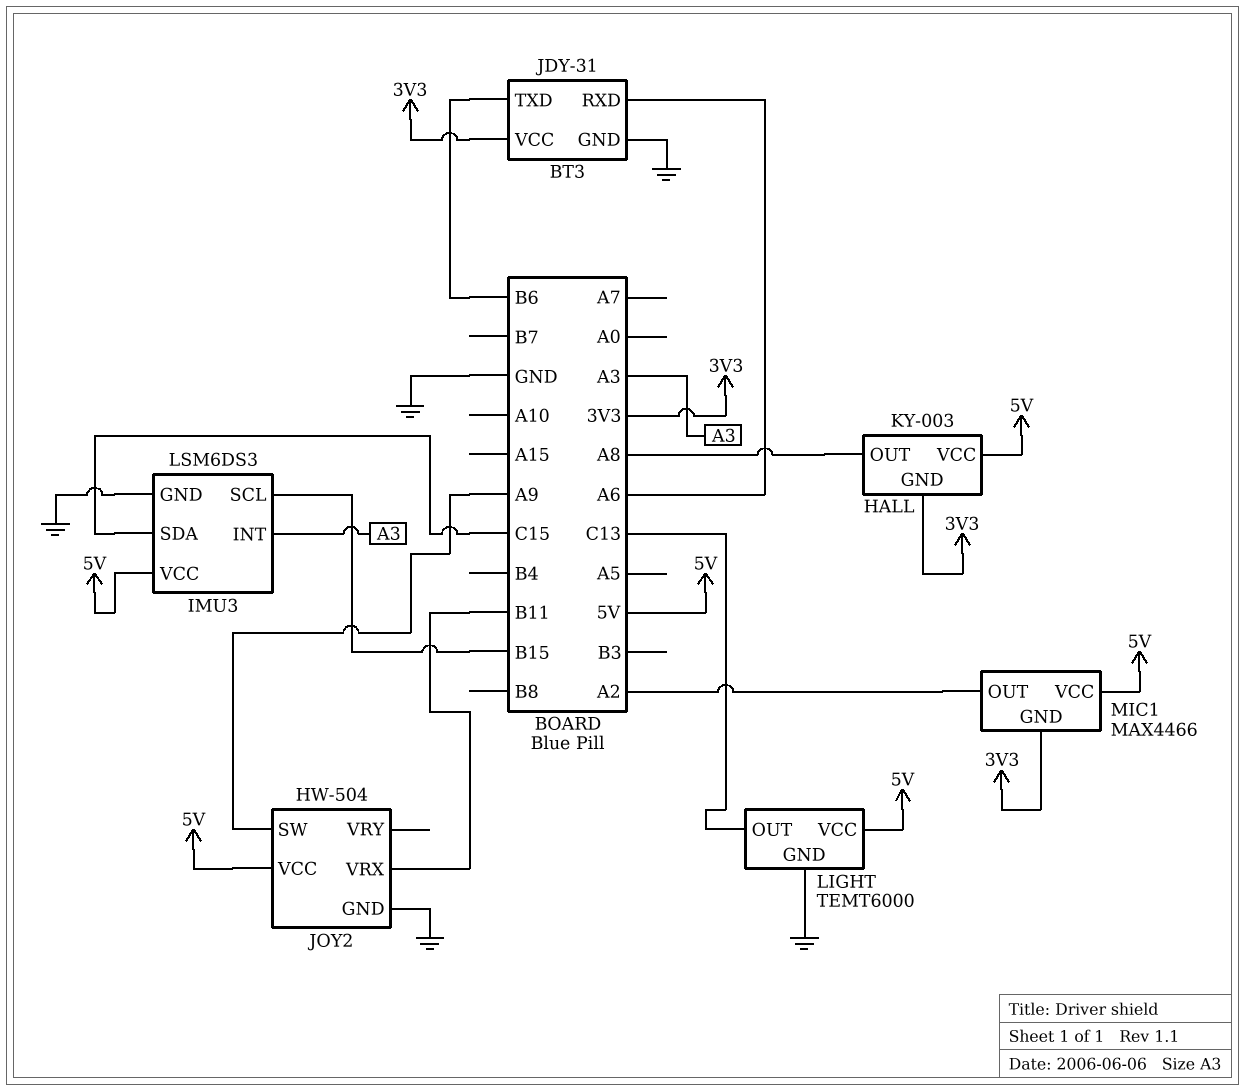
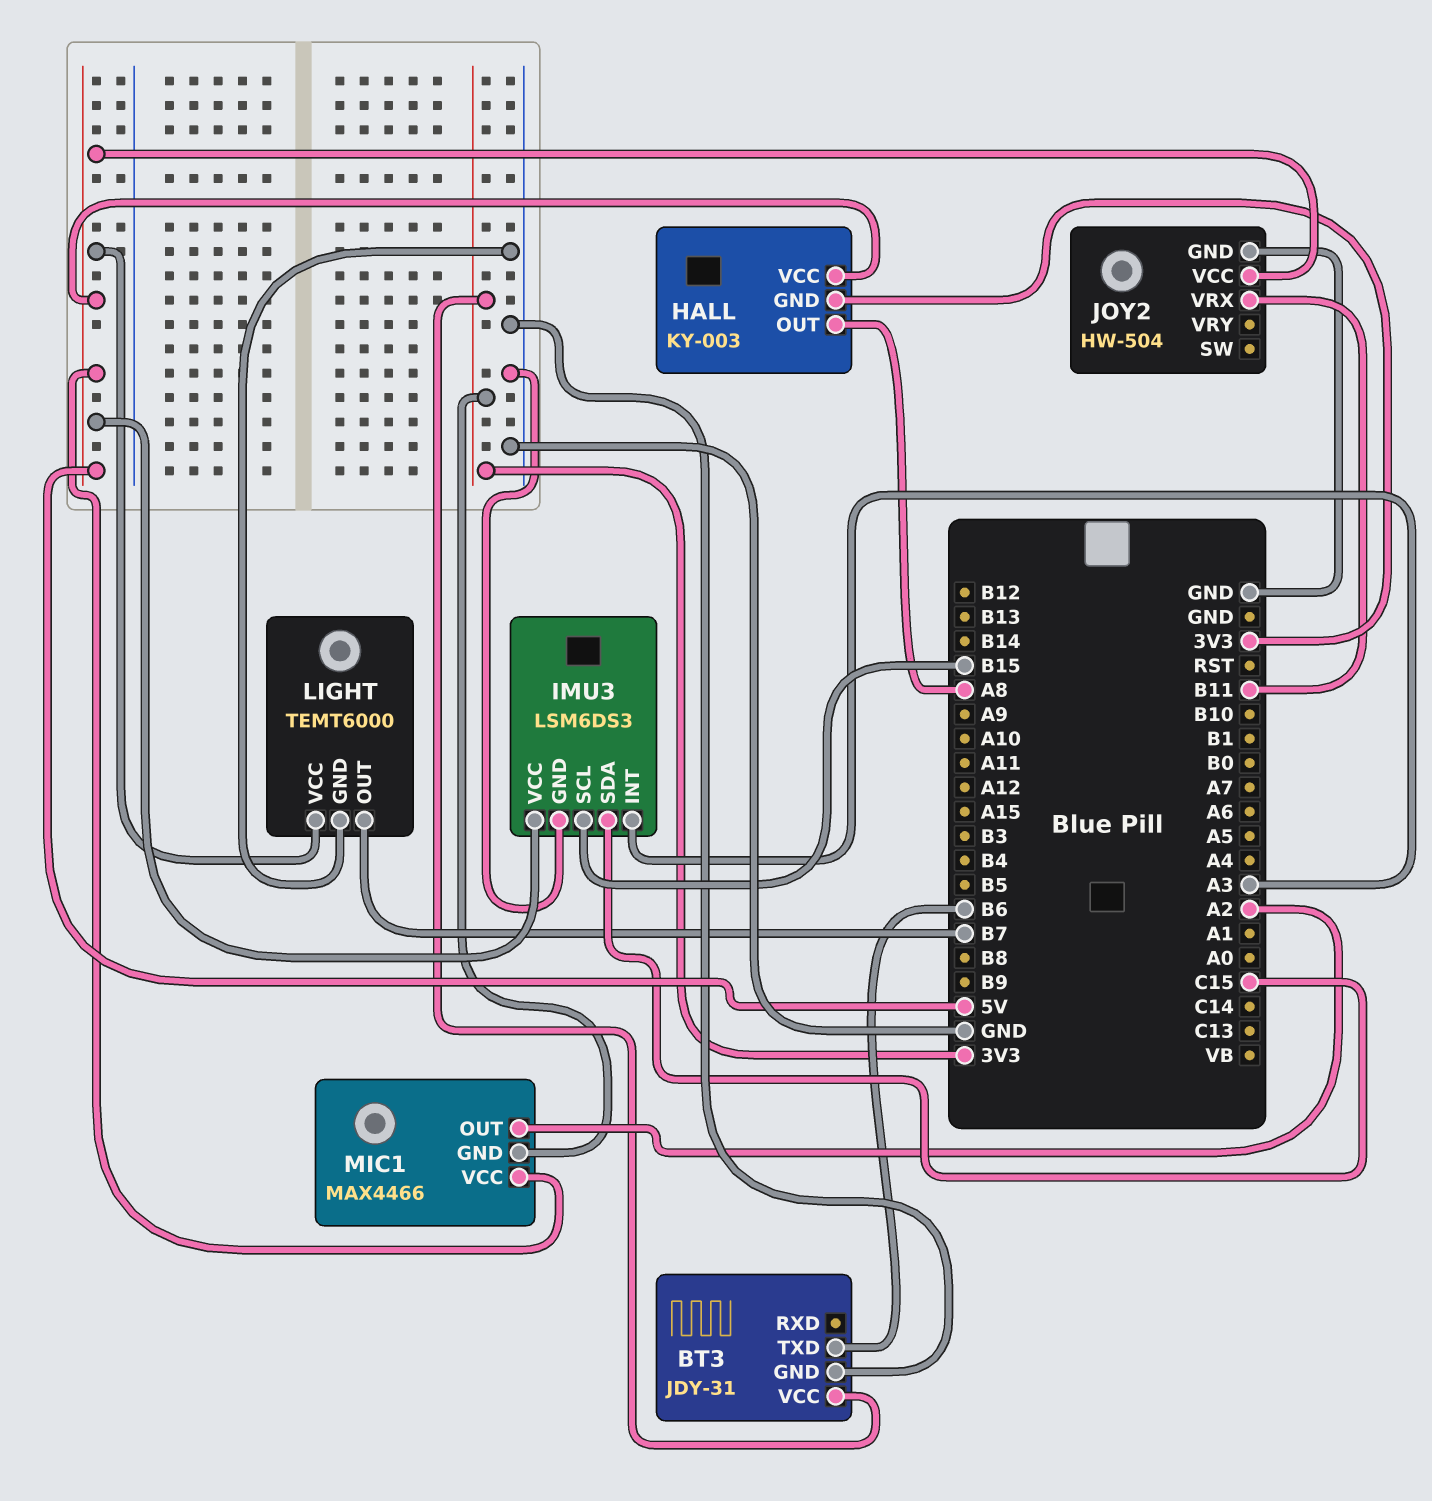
BT3 pin RXD: A6 -> none
JOY2 pin SW: A9 -> none
LIGHT pin OUT: C13 -> B7

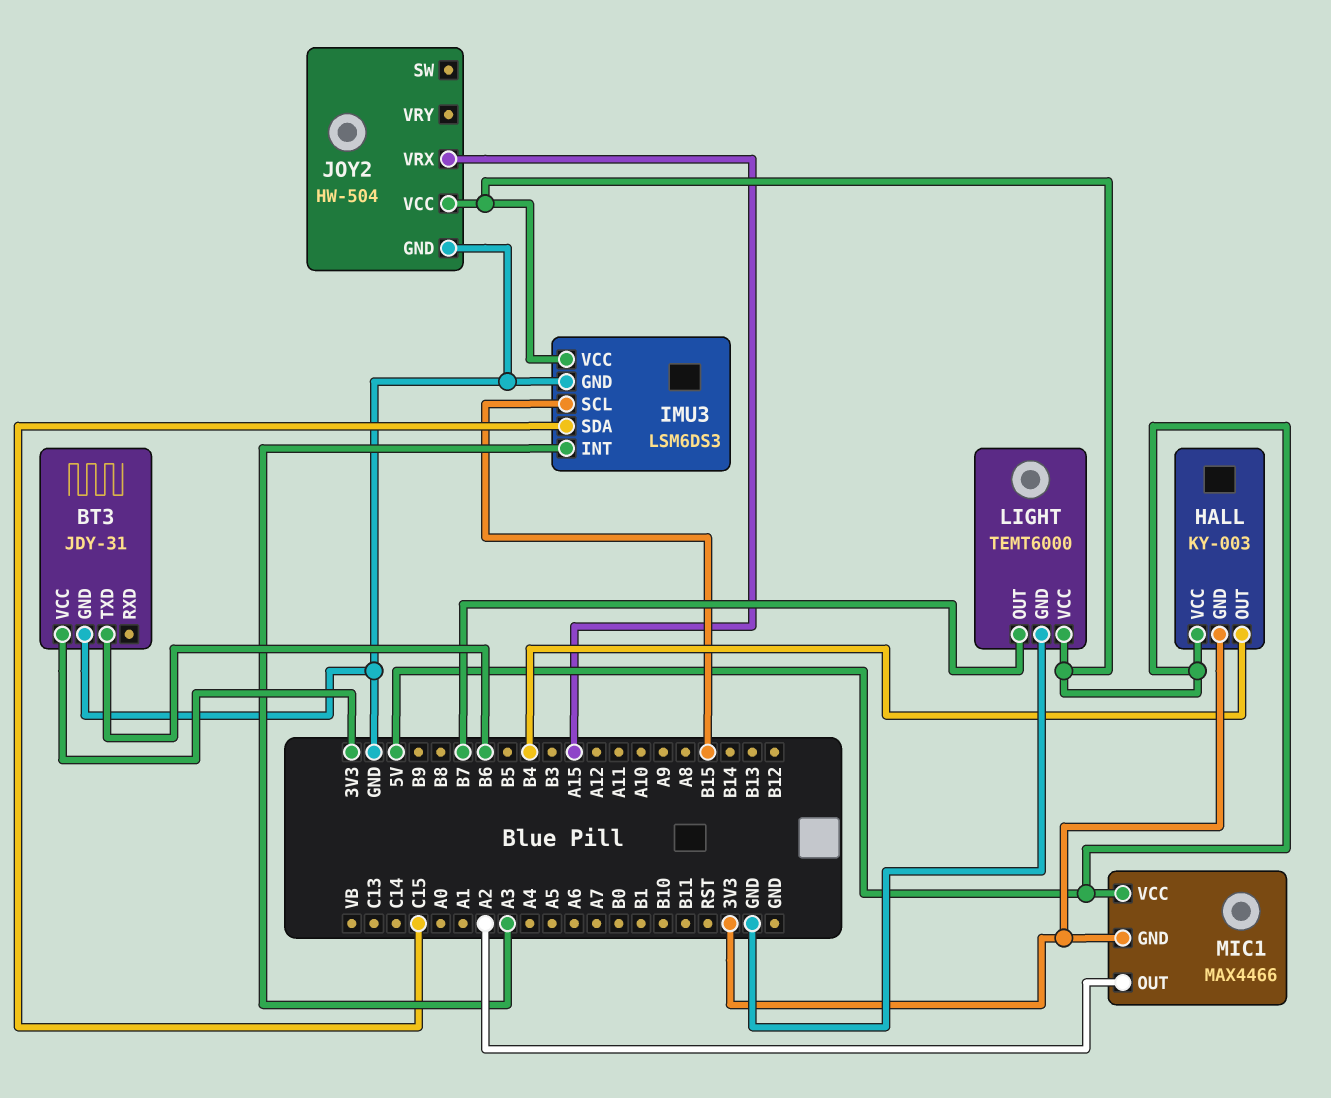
HALL pin OUT: A8 -> B4
JOY2 pin VRX: B11 -> A15

